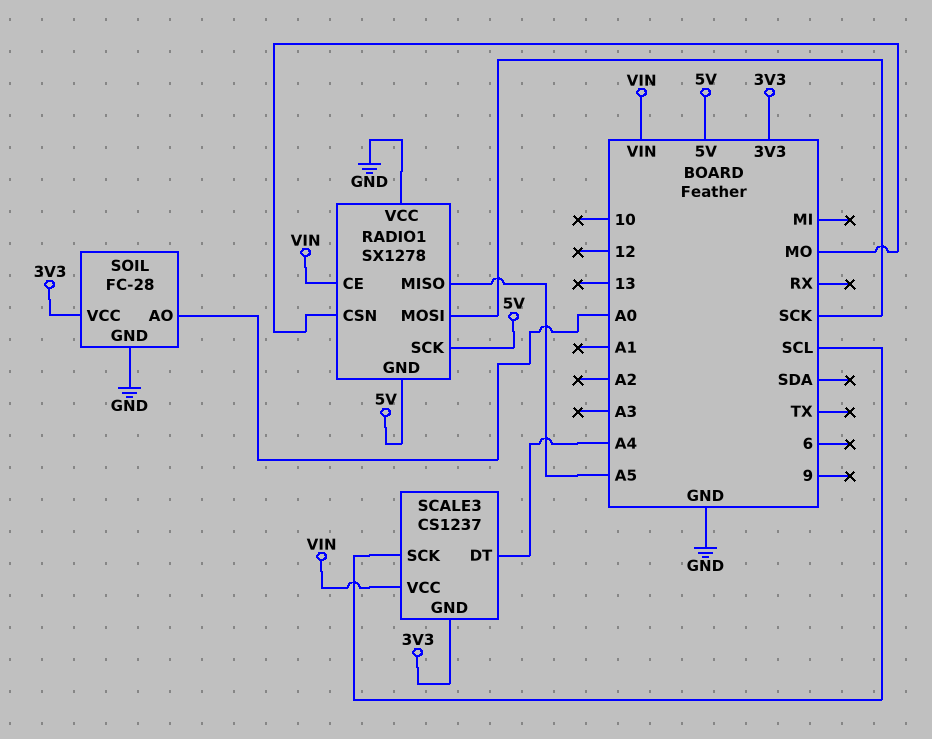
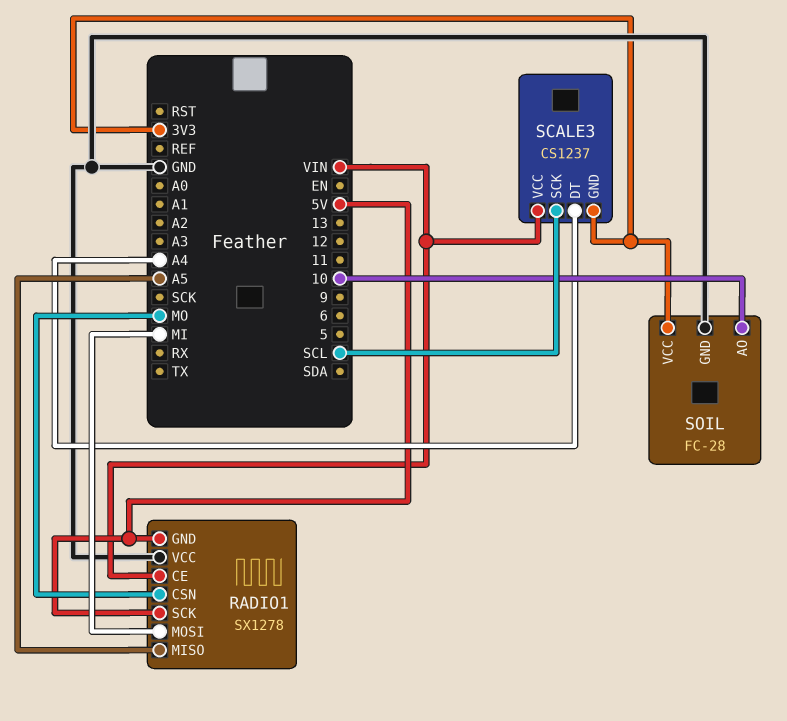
RADIO1 pin MOSI: SCK -> MI
SOIL pin AO: A0 -> 10

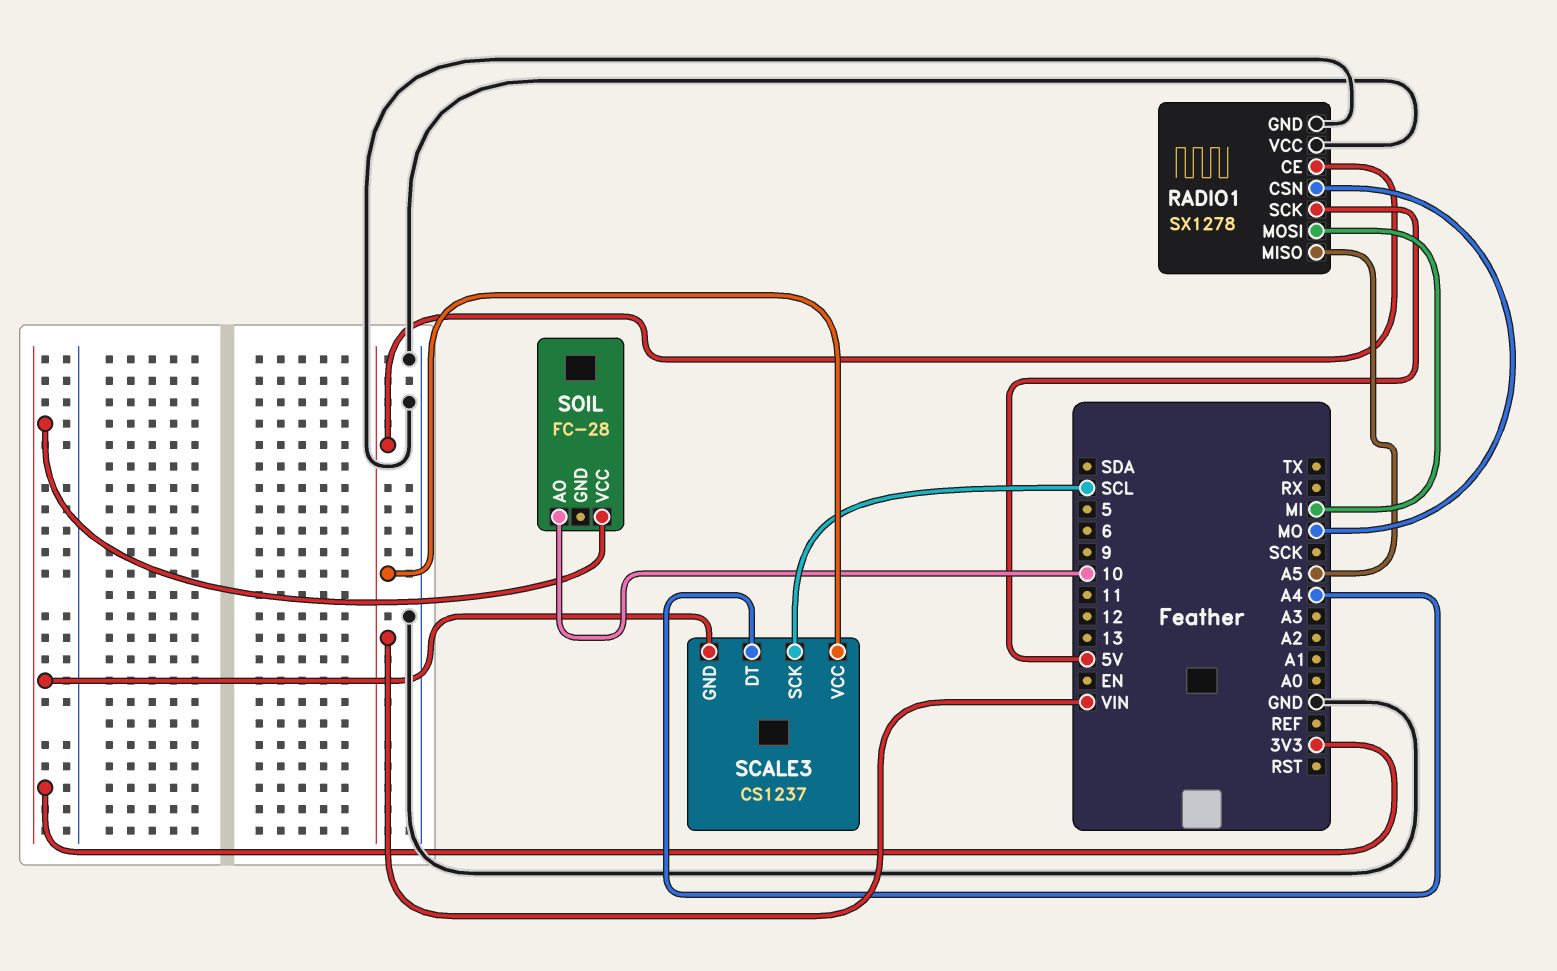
RADIO1 pin GND: 5V -> GND
SOIL pin GND: GND -> none

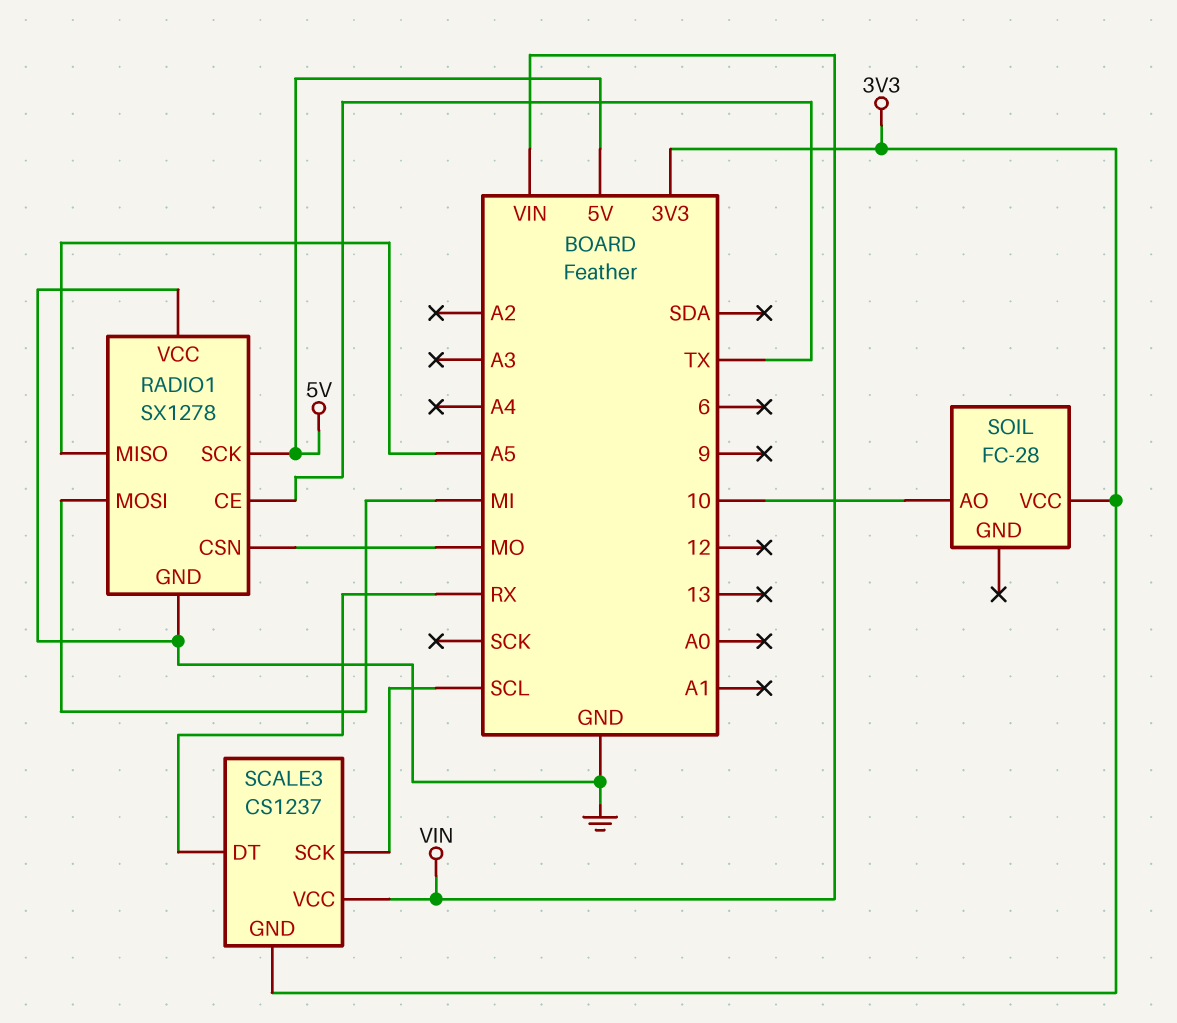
RADIO1 pin CE: VIN -> TX
SCALE3 pin DT: A4 -> RX

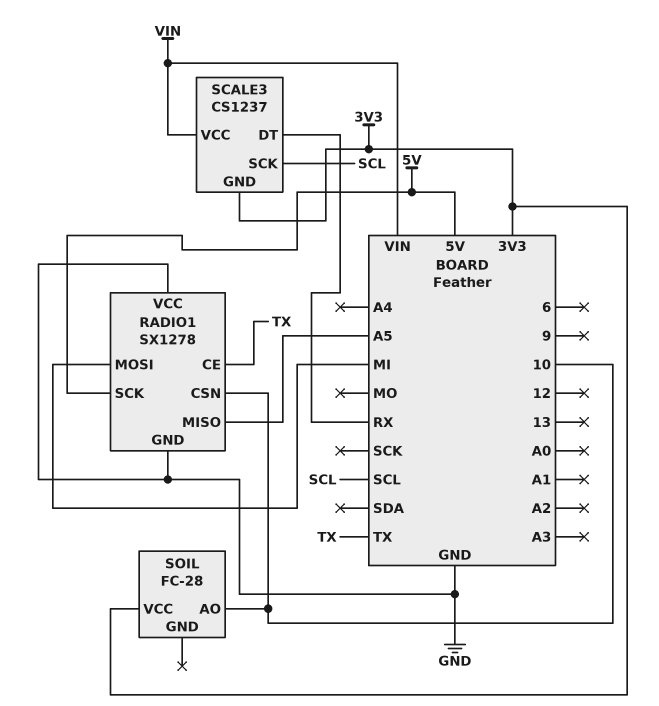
RADIO1 pin CSN: MO -> 10

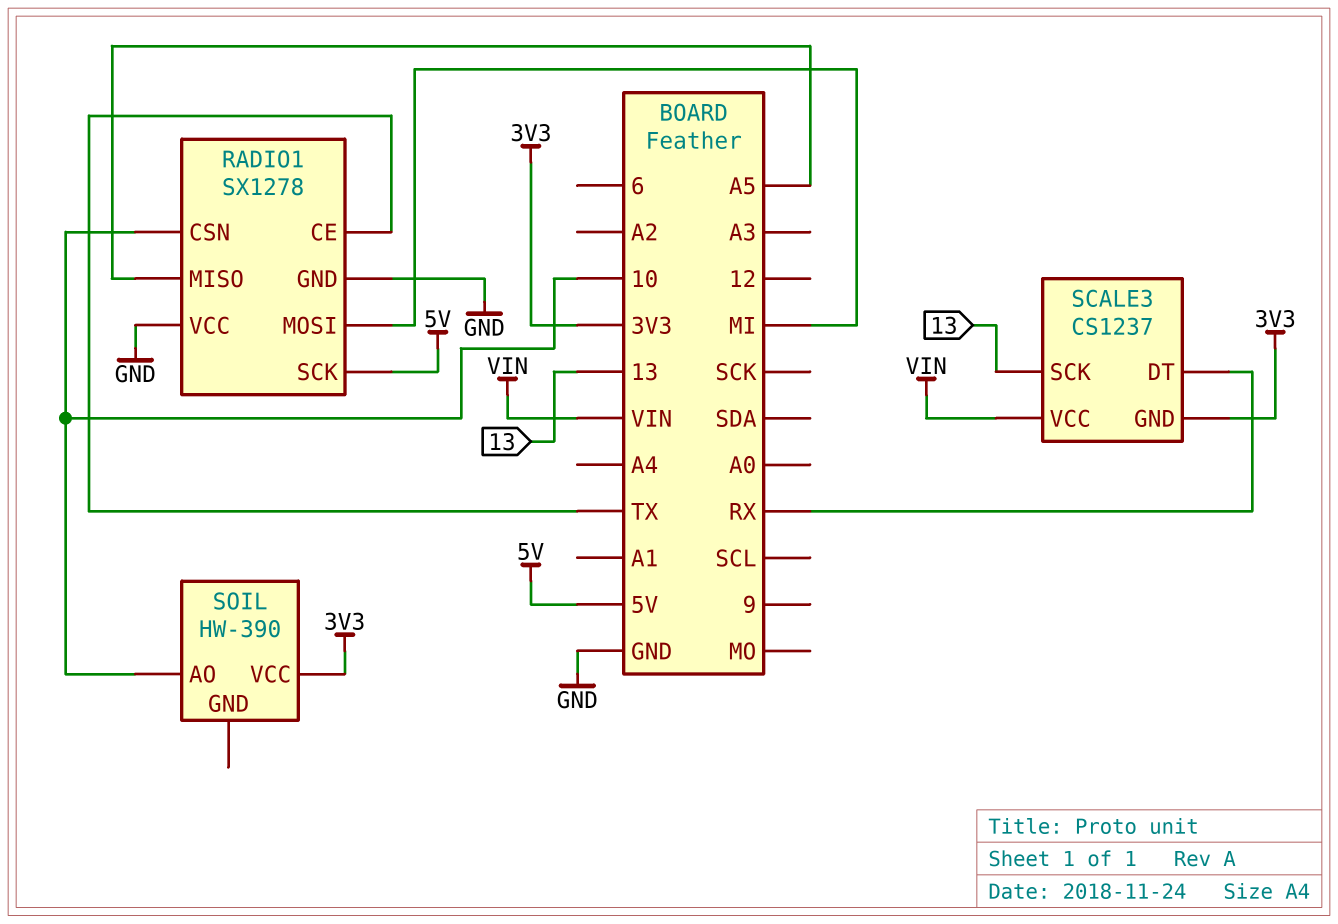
SCALE3 pin SCK: SCL -> 13
SOIL: FC-28 -> HW-390

